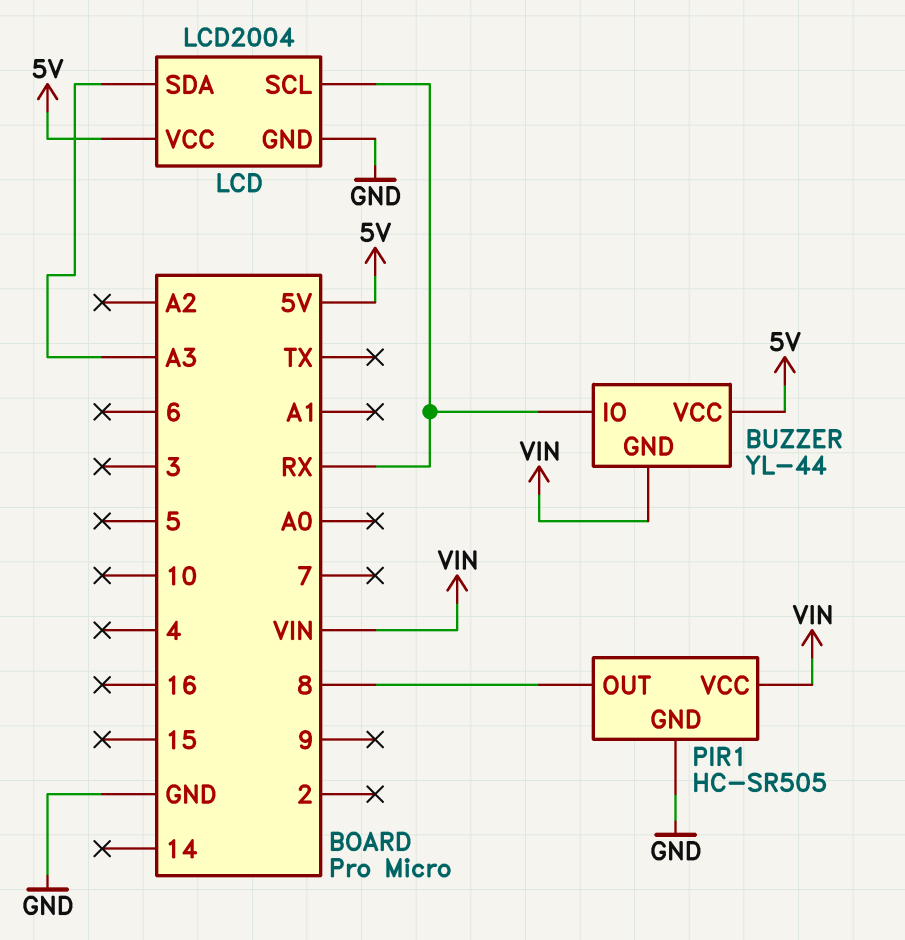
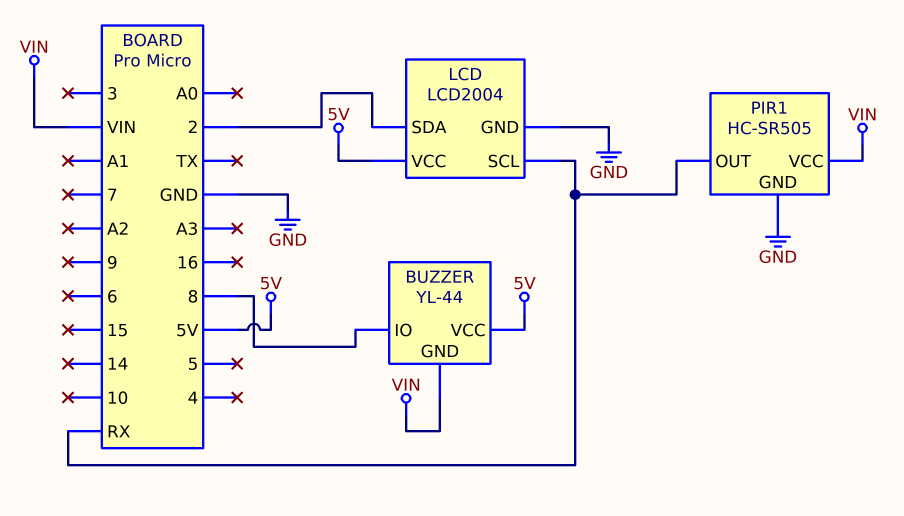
BUZZER pin IO: RX -> 8
LCD pin SDA: A3 -> 2
PIR1 pin OUT: 8 -> RX

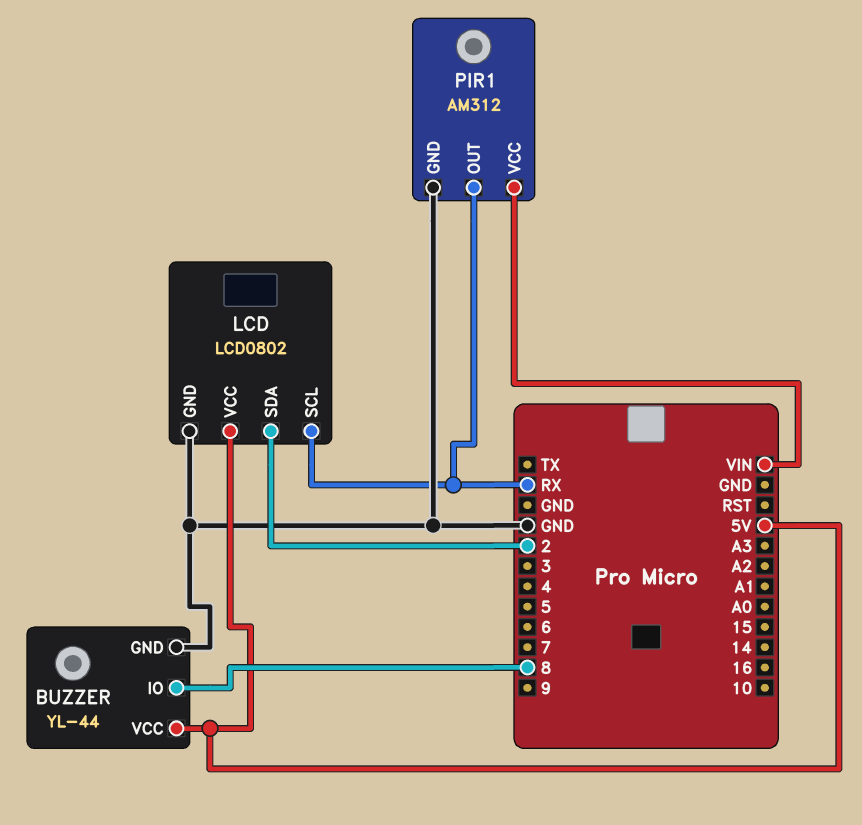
BUZZER pin GND: VIN -> GND
LCD: LCD2004 -> LCD0802
PIR1: HC-SR505 -> AM312

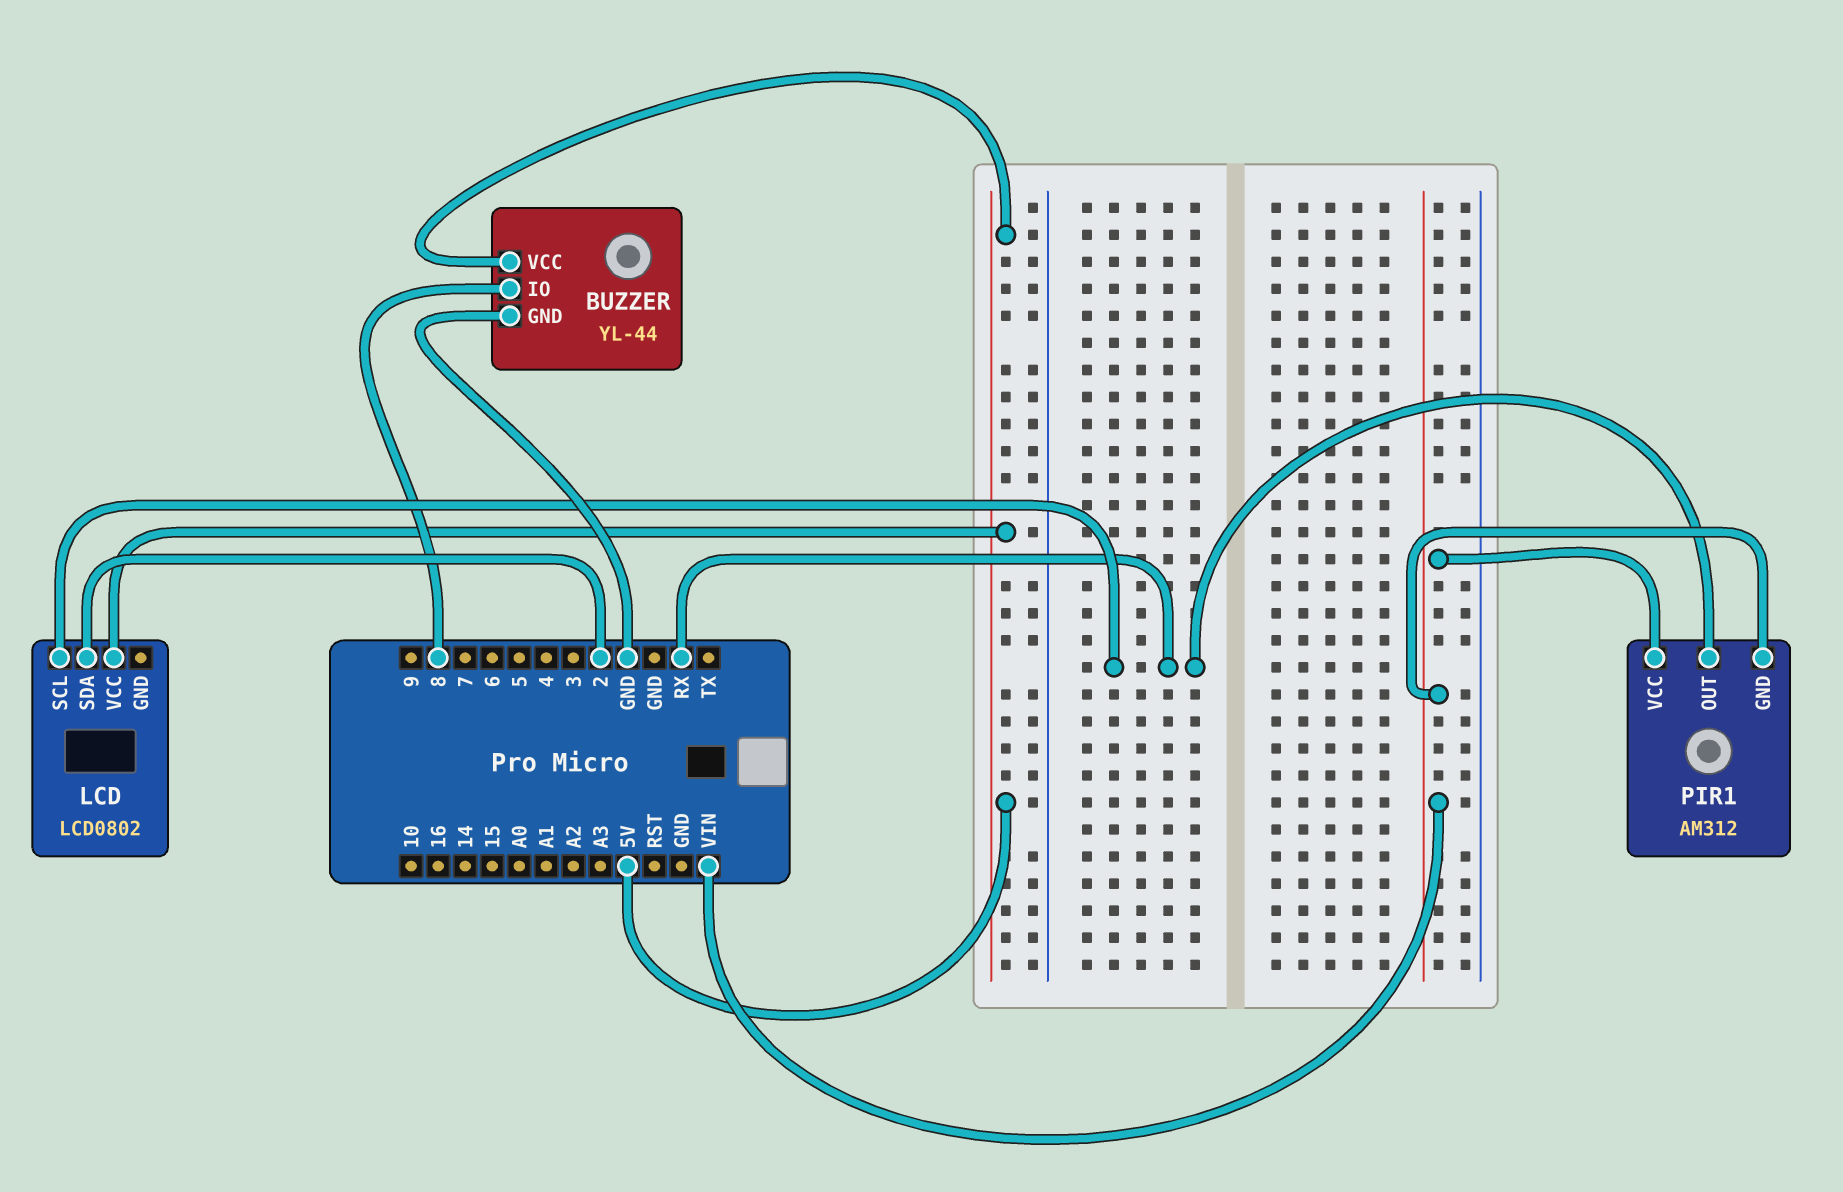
LCD pin GND: GND -> none
PIR1 pin GND: GND -> VIN

